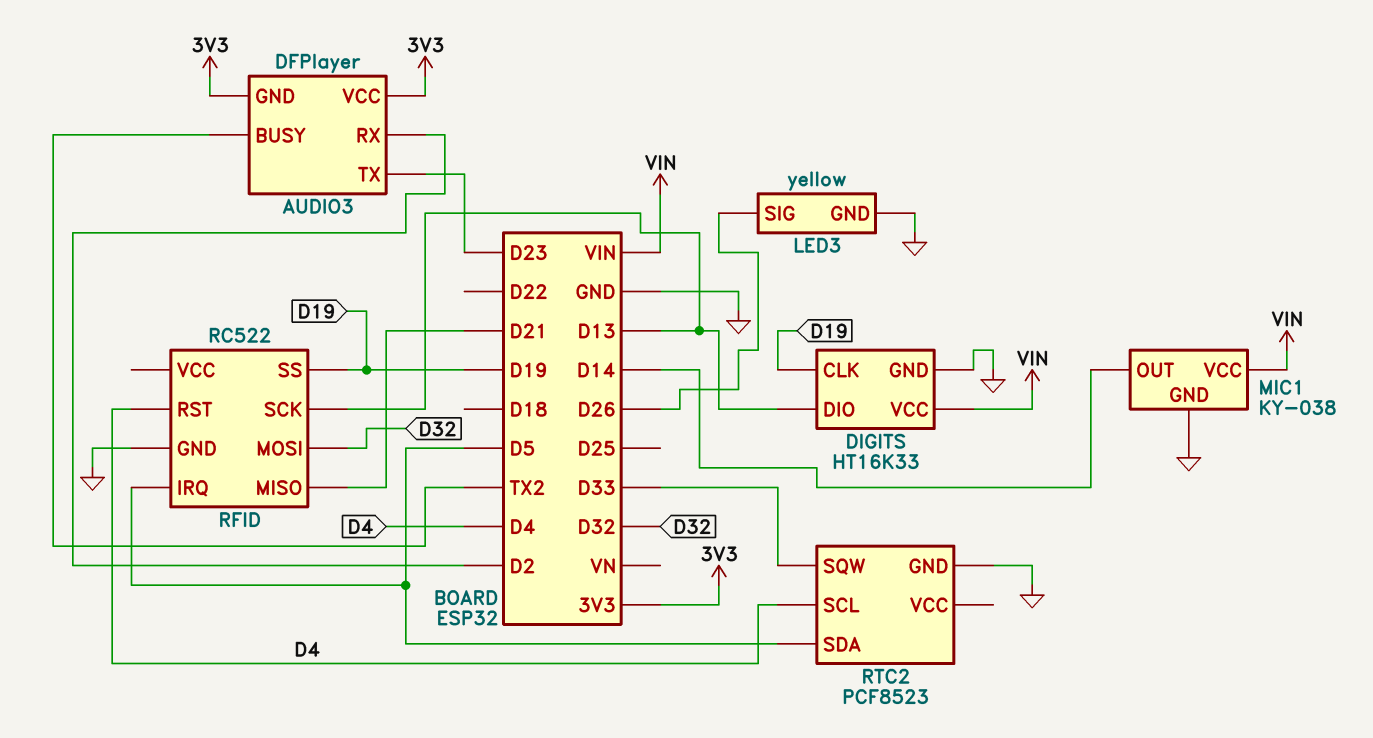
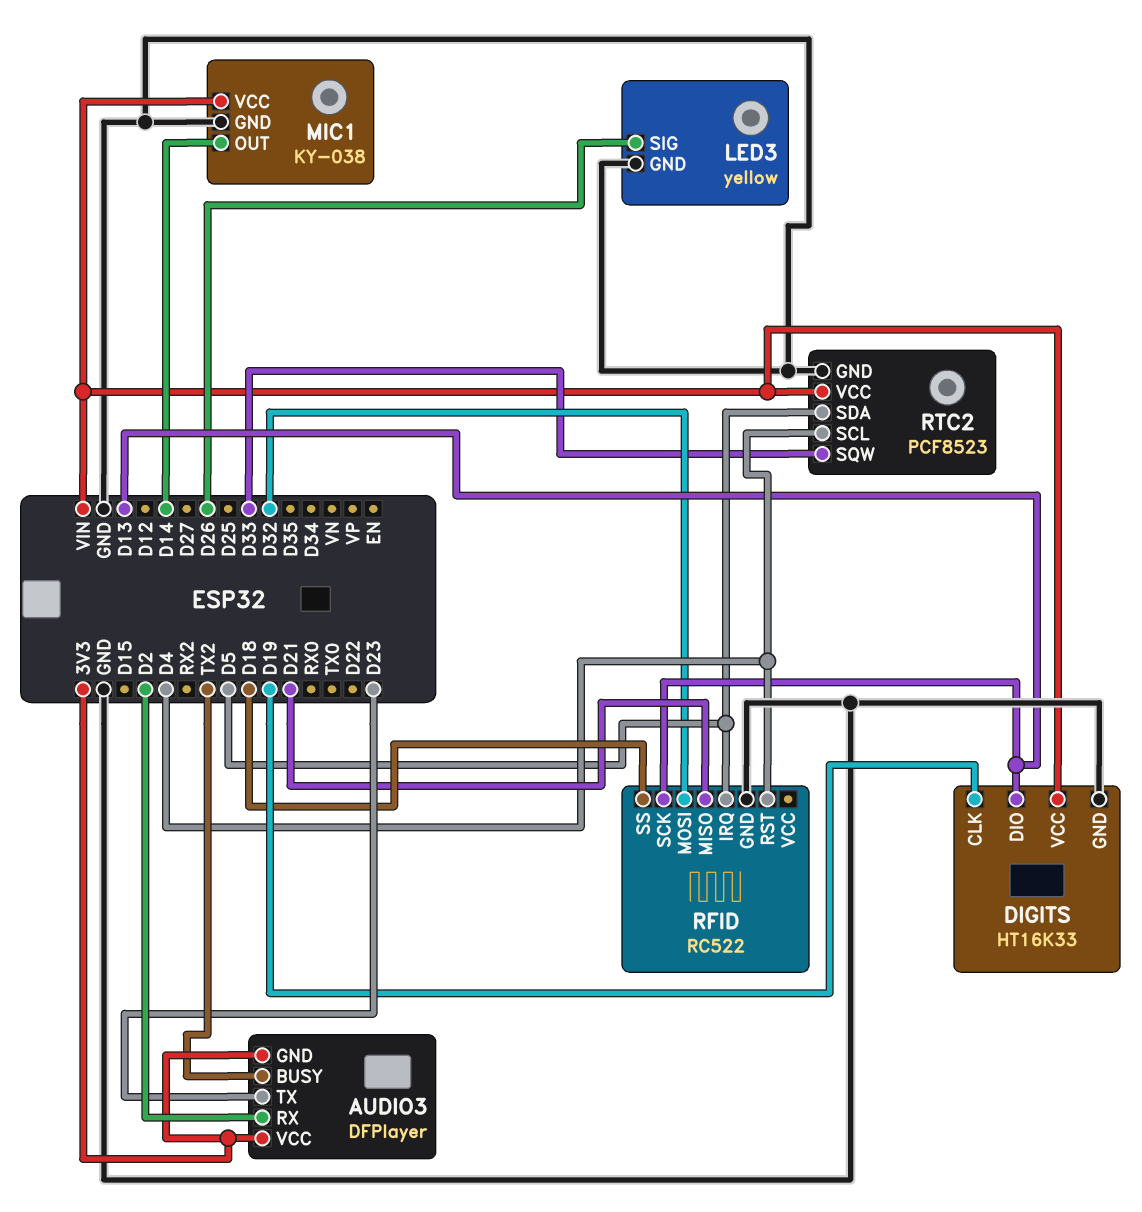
RFID pin SS: D19 -> D18
RTC2 pin VCC: none -> VIN

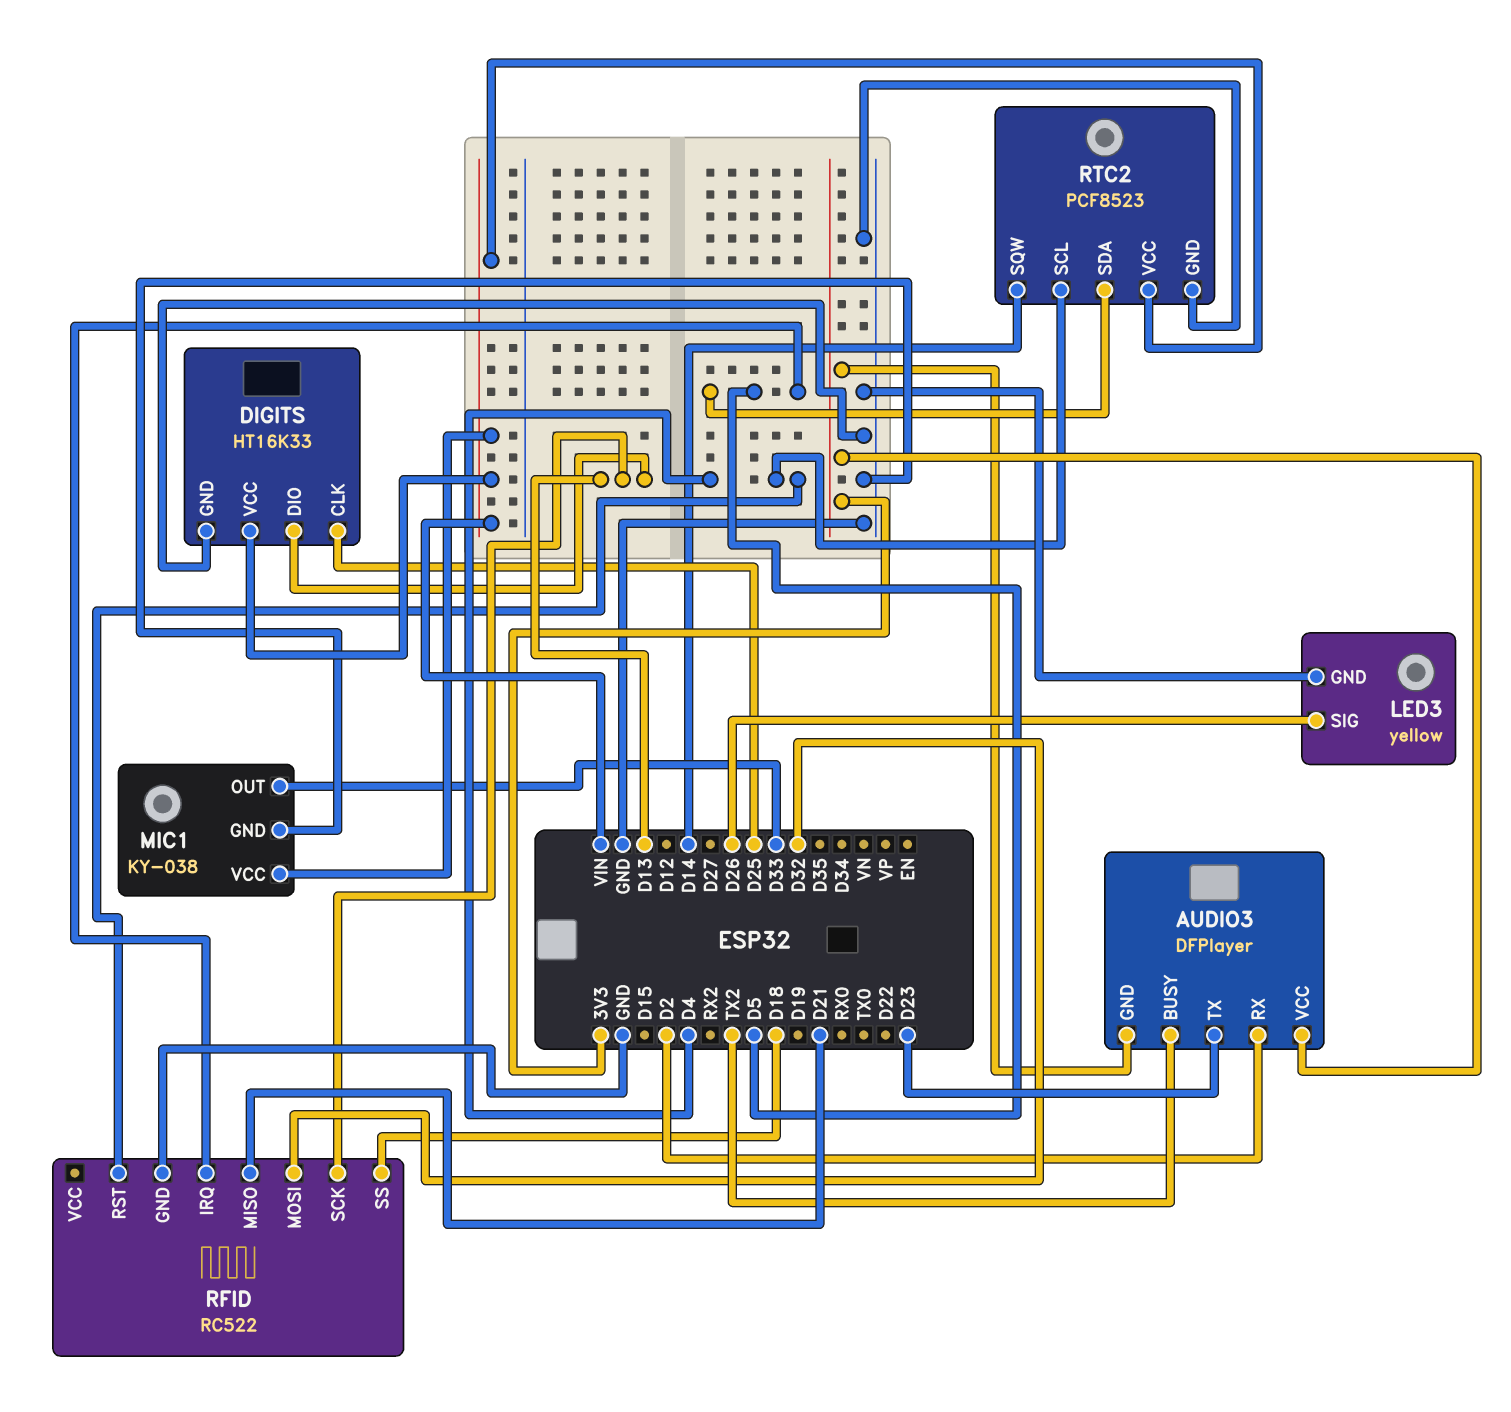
DIGITS pin CLK: D19 -> D25
MIC1 pin OUT: D14 -> D33
RTC2 pin SQW: D33 -> D14

